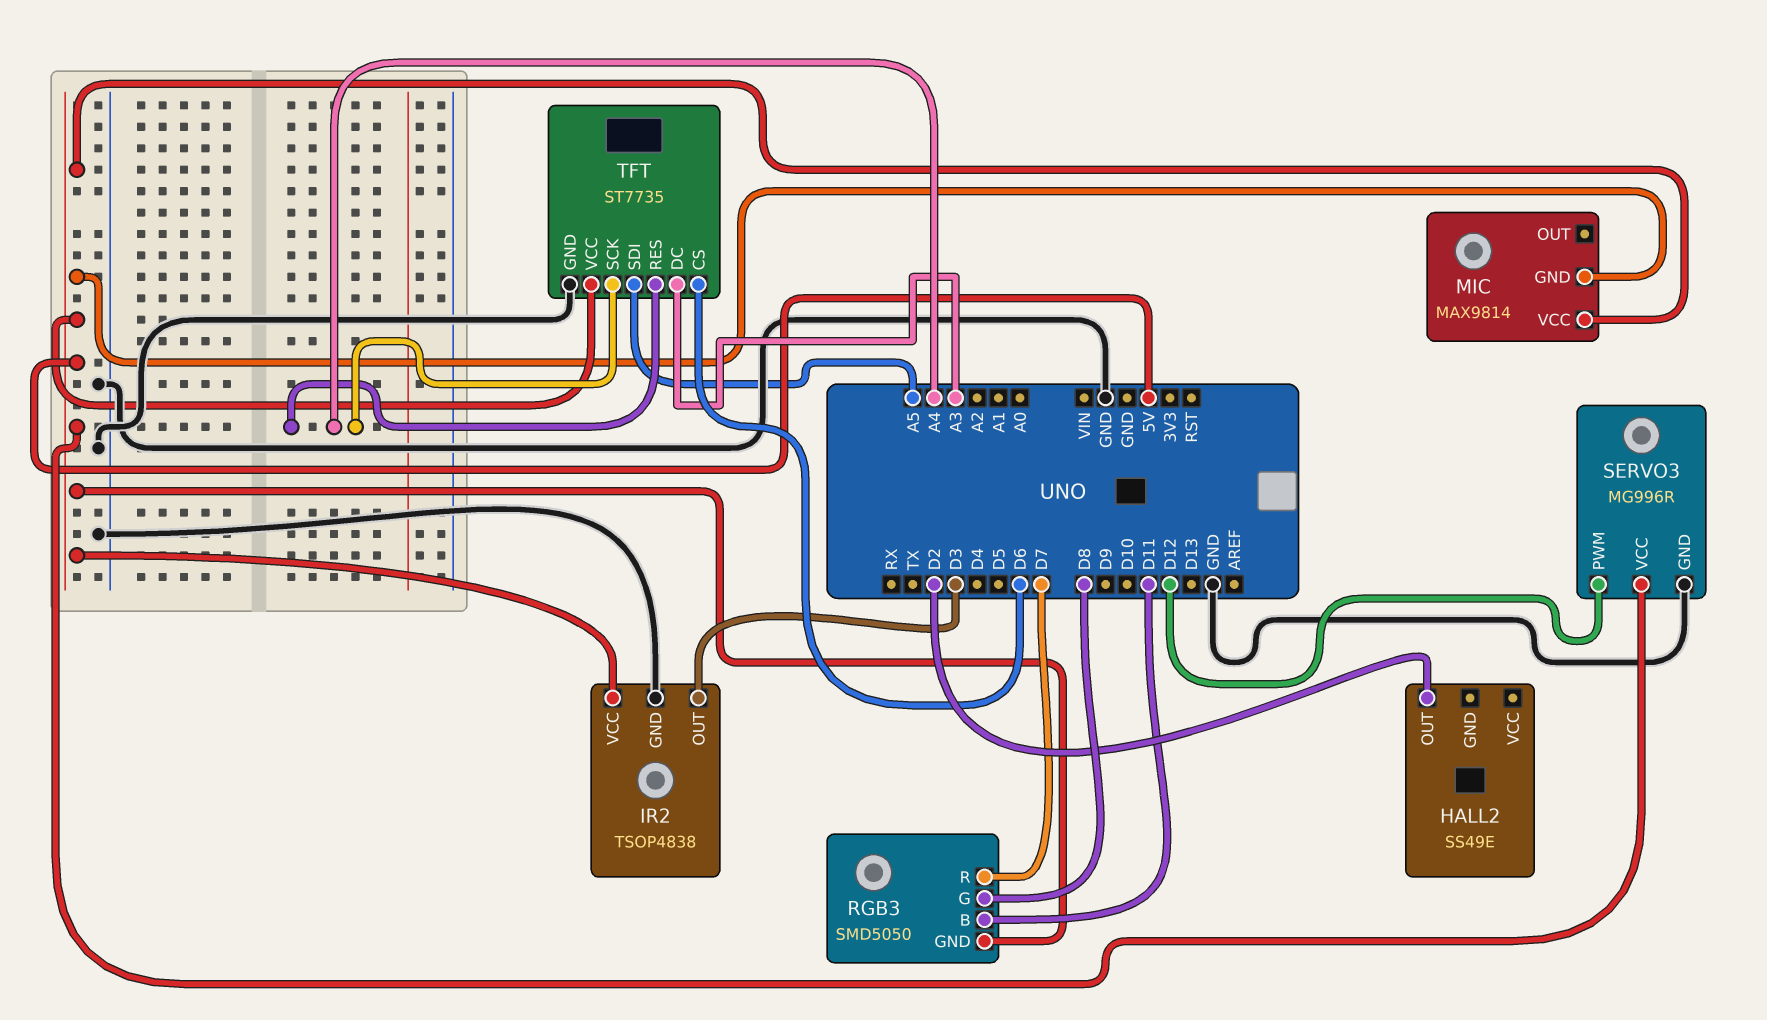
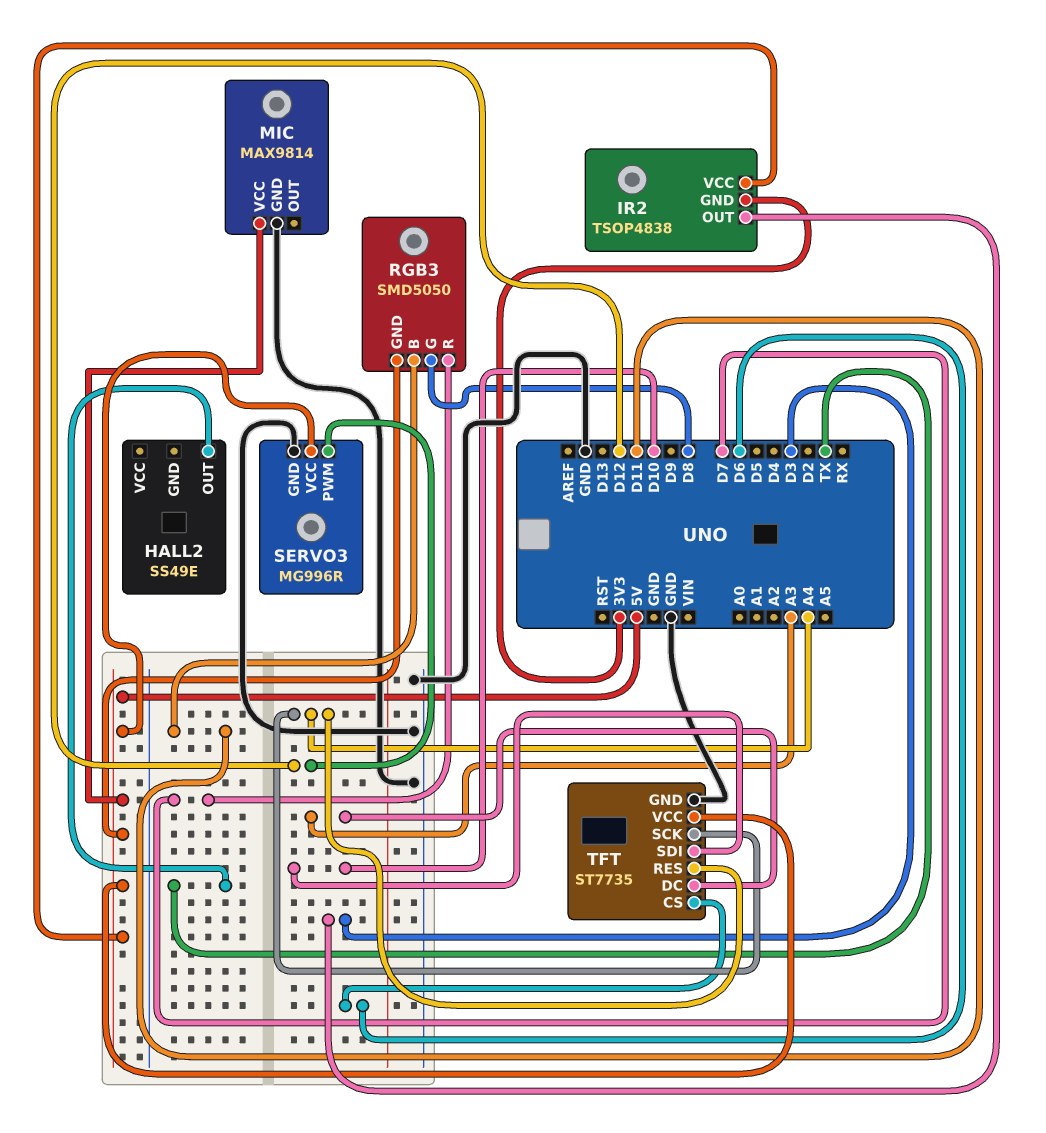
HALL2 pin OUT: D2 -> TX
IR2 pin GND: GND -> 3V3
MIC pin GND: 5V -> GND
TFT pin SDI: A5 -> D10

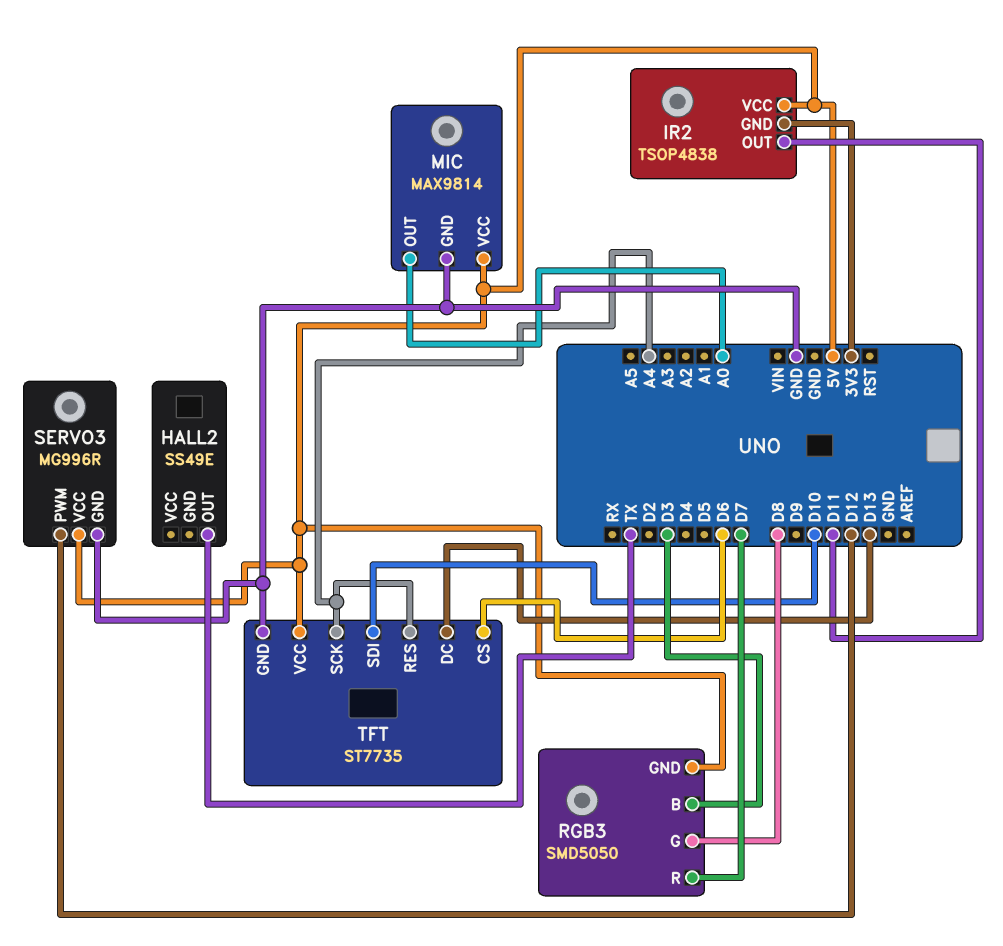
IR2 pin OUT: D3 -> D11
MIC pin OUT: none -> A0
RGB3 pin B: D11 -> D3
TFT pin DC: A3 -> D13

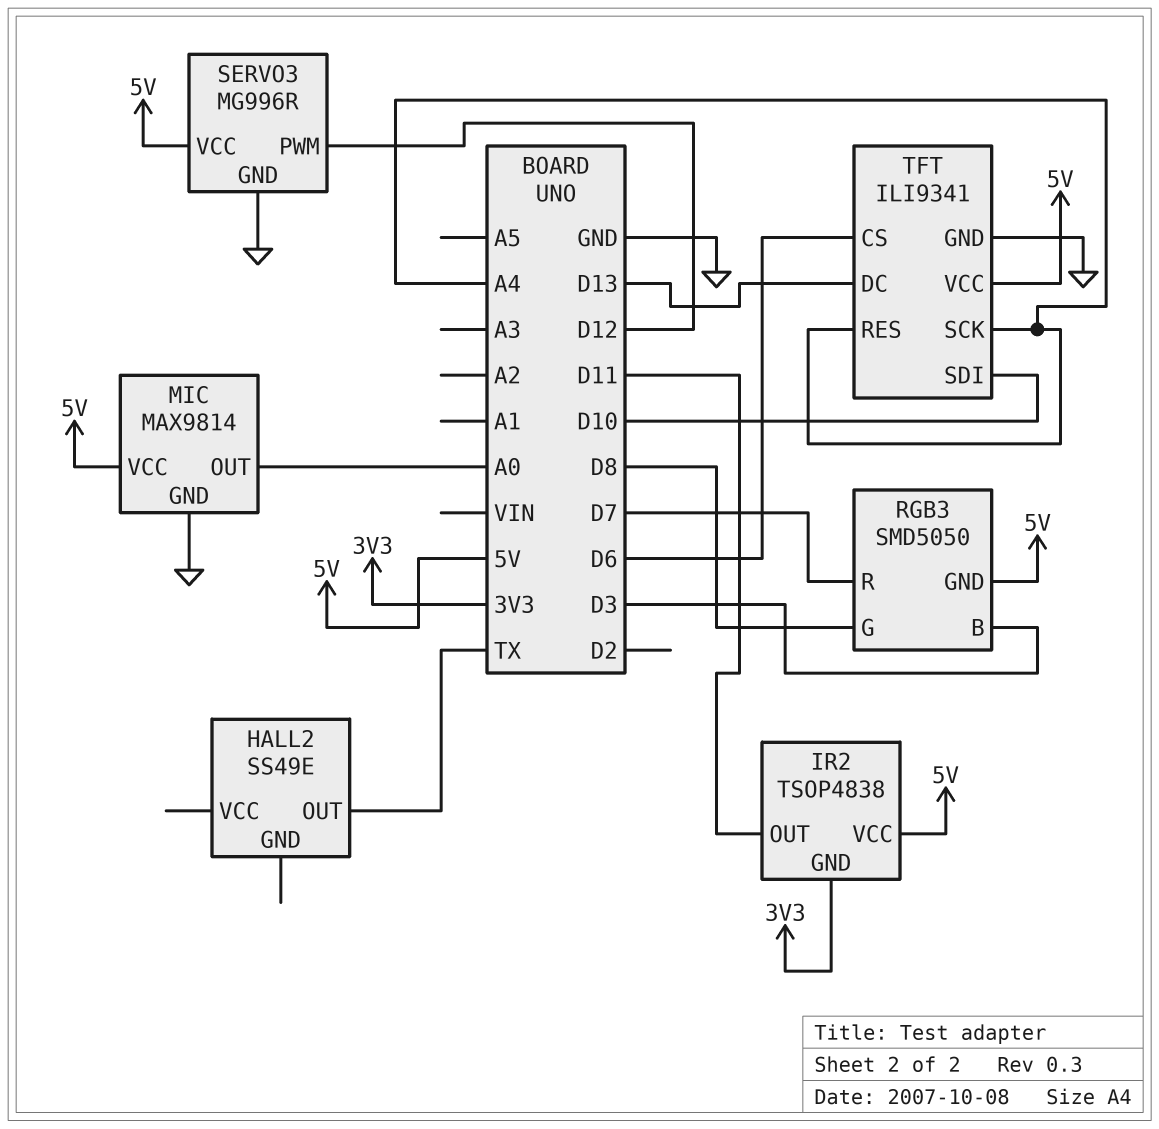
TFT: ST7735 -> ILI9341

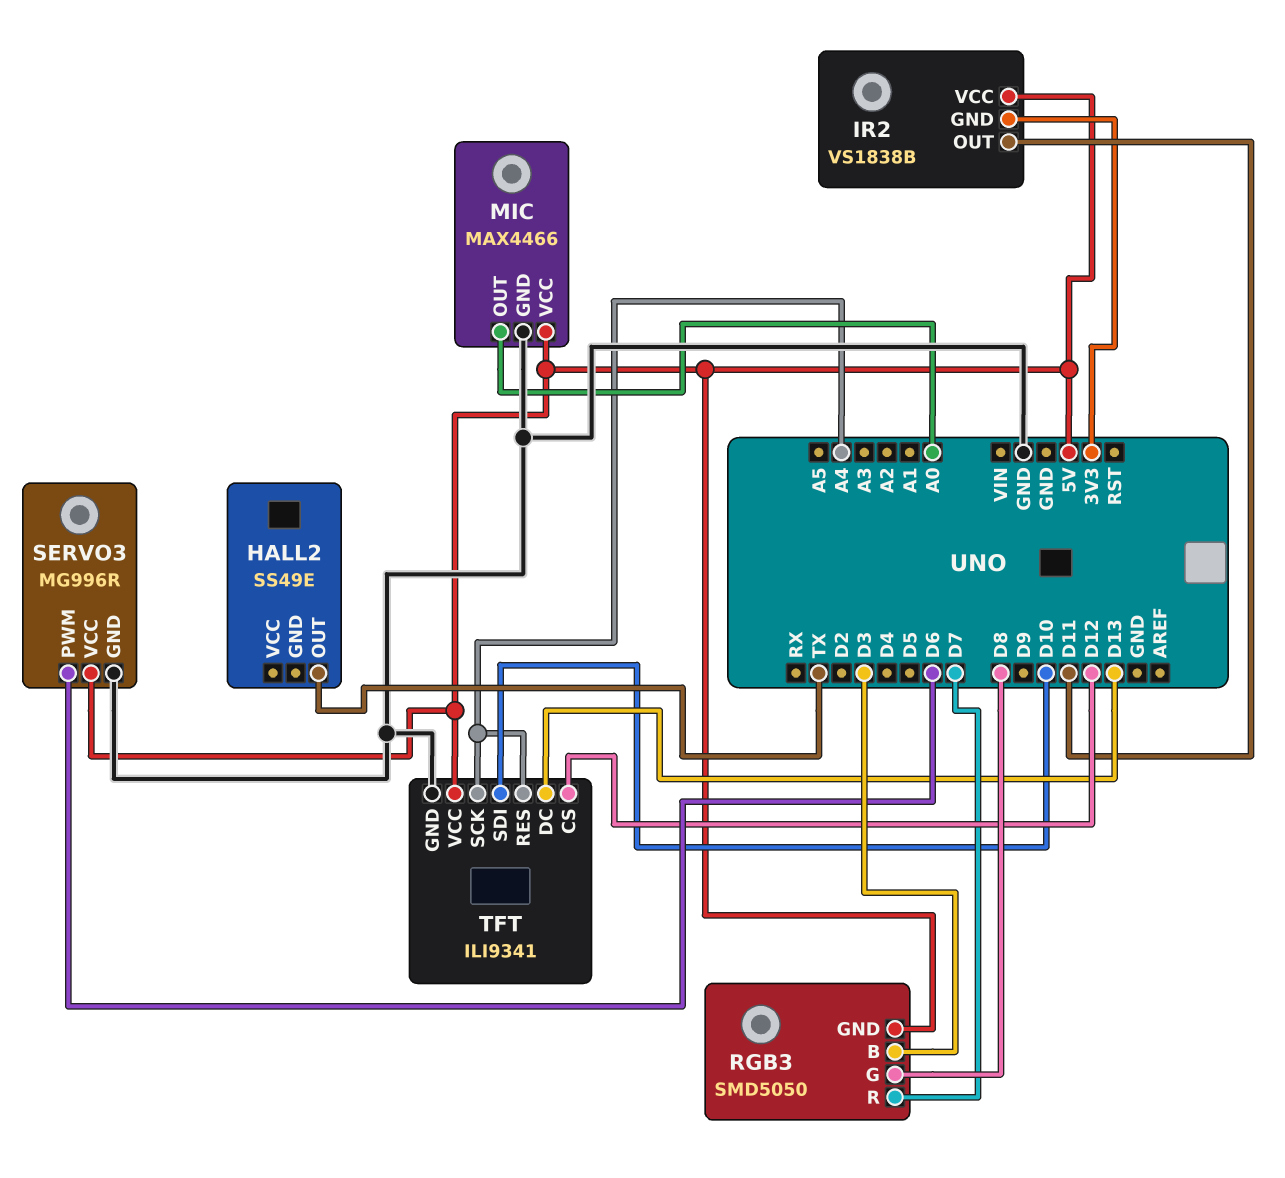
IR2: TSOP4838 -> VS1838B
MIC: MAX9814 -> MAX4466
SERVO3 pin PWM: D12 -> D6
TFT pin CS: D6 -> D12

